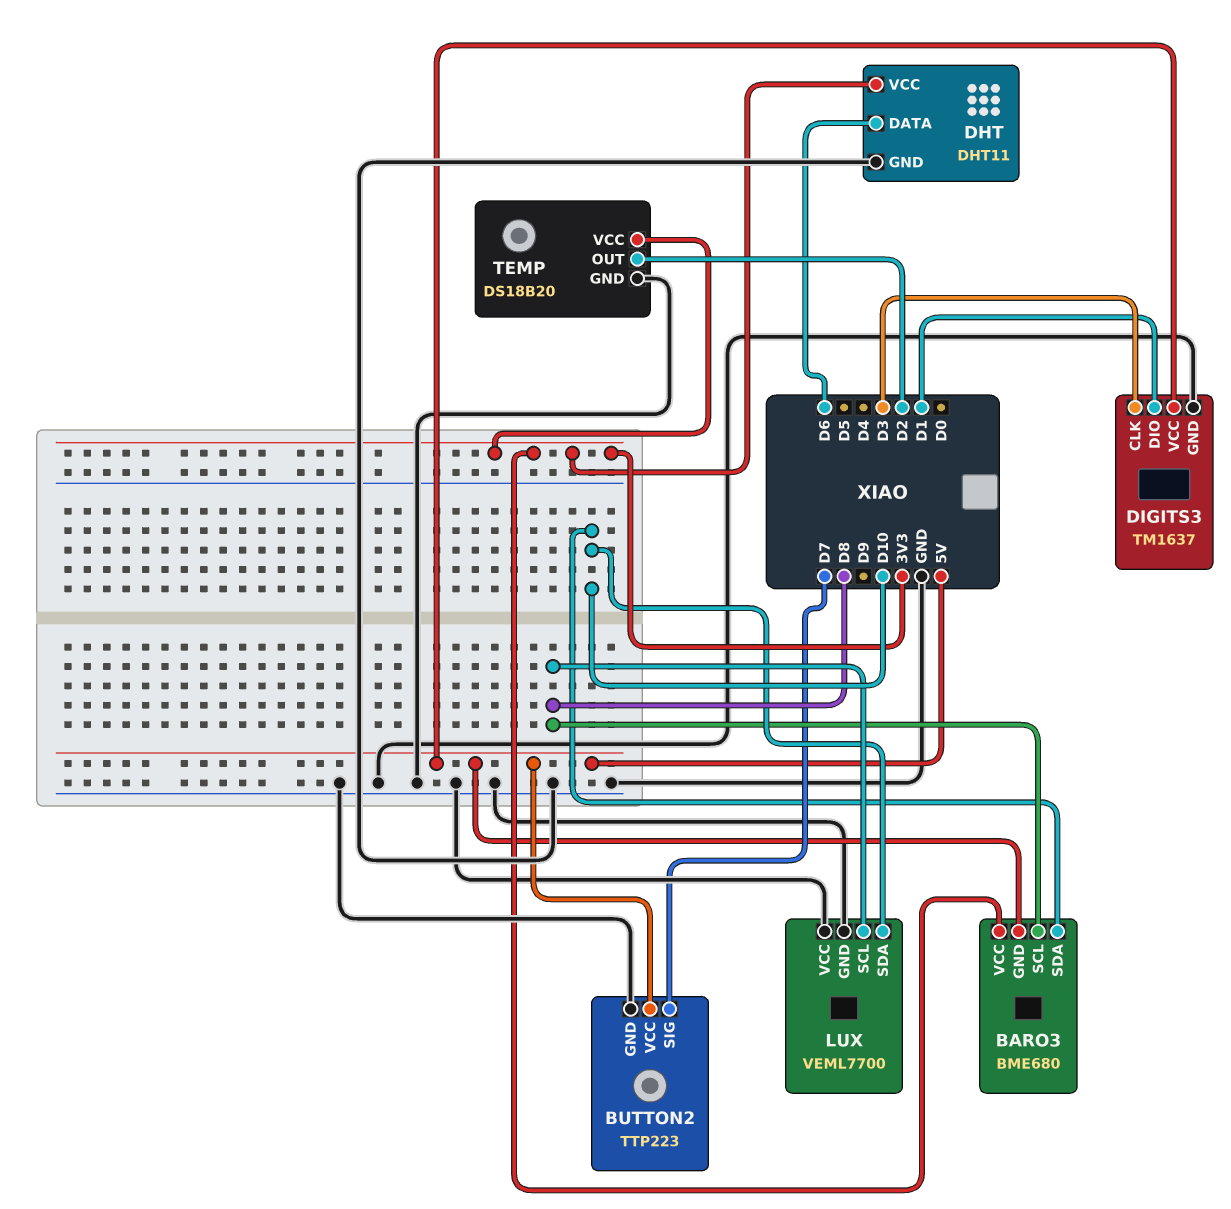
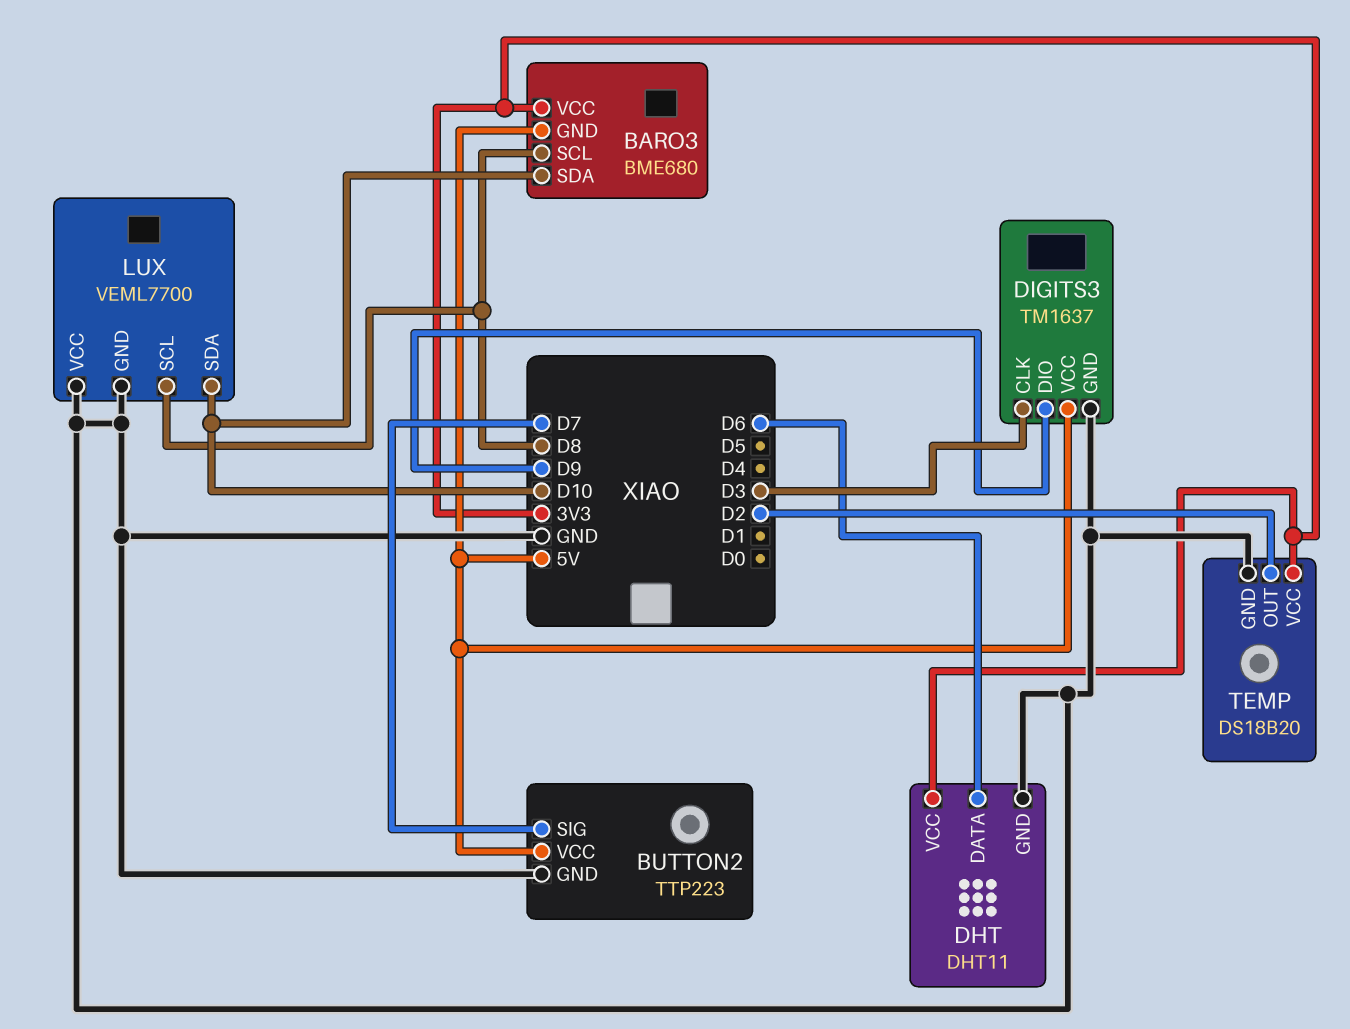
DIGITS3 pin DIO: D1 -> D9

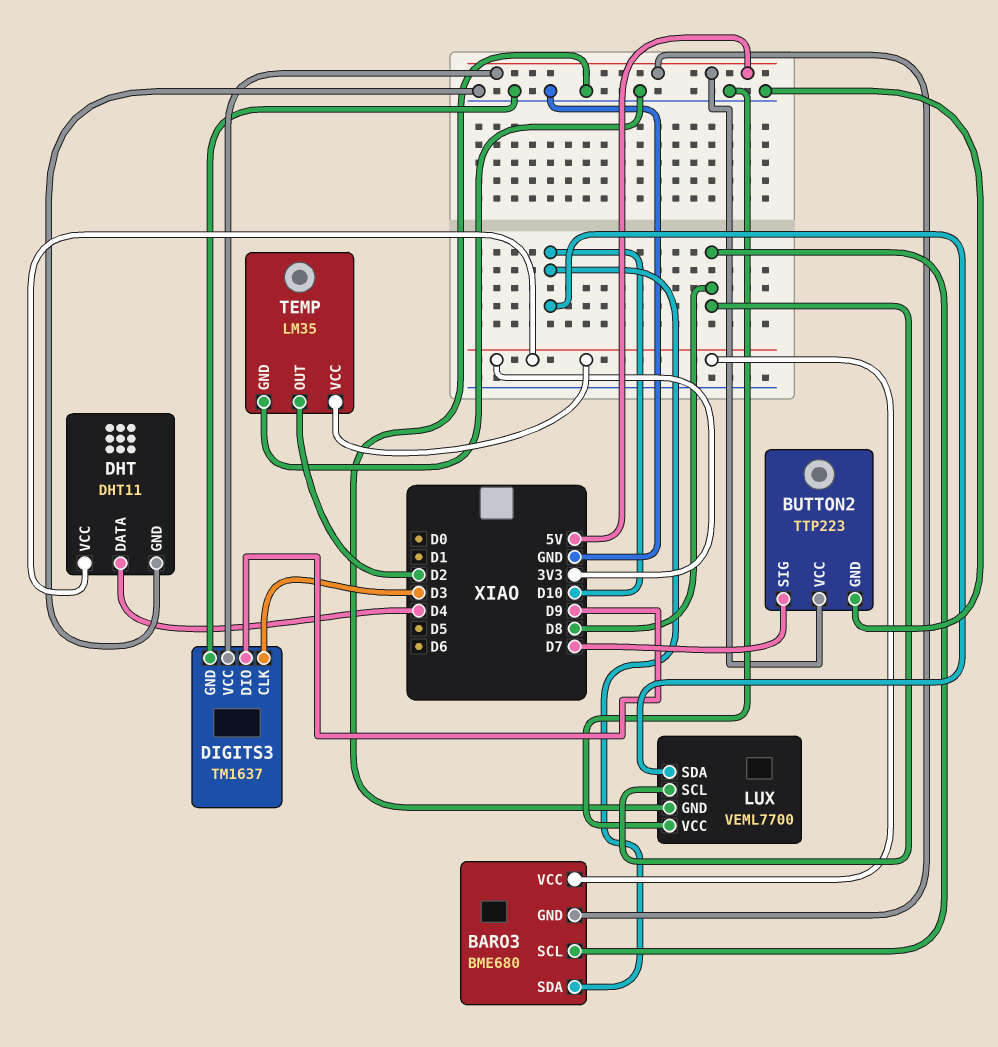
DHT pin DATA: D6 -> D4
TEMP: DS18B20 -> LM35

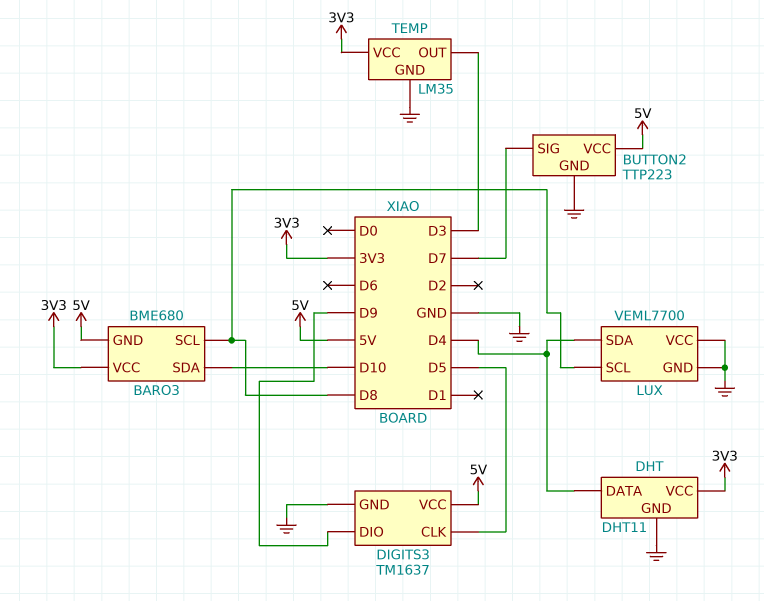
DIGITS3 pin CLK: D3 -> D5
LUX pin SDA: D10 -> D4
TEMP pin OUT: D2 -> D3

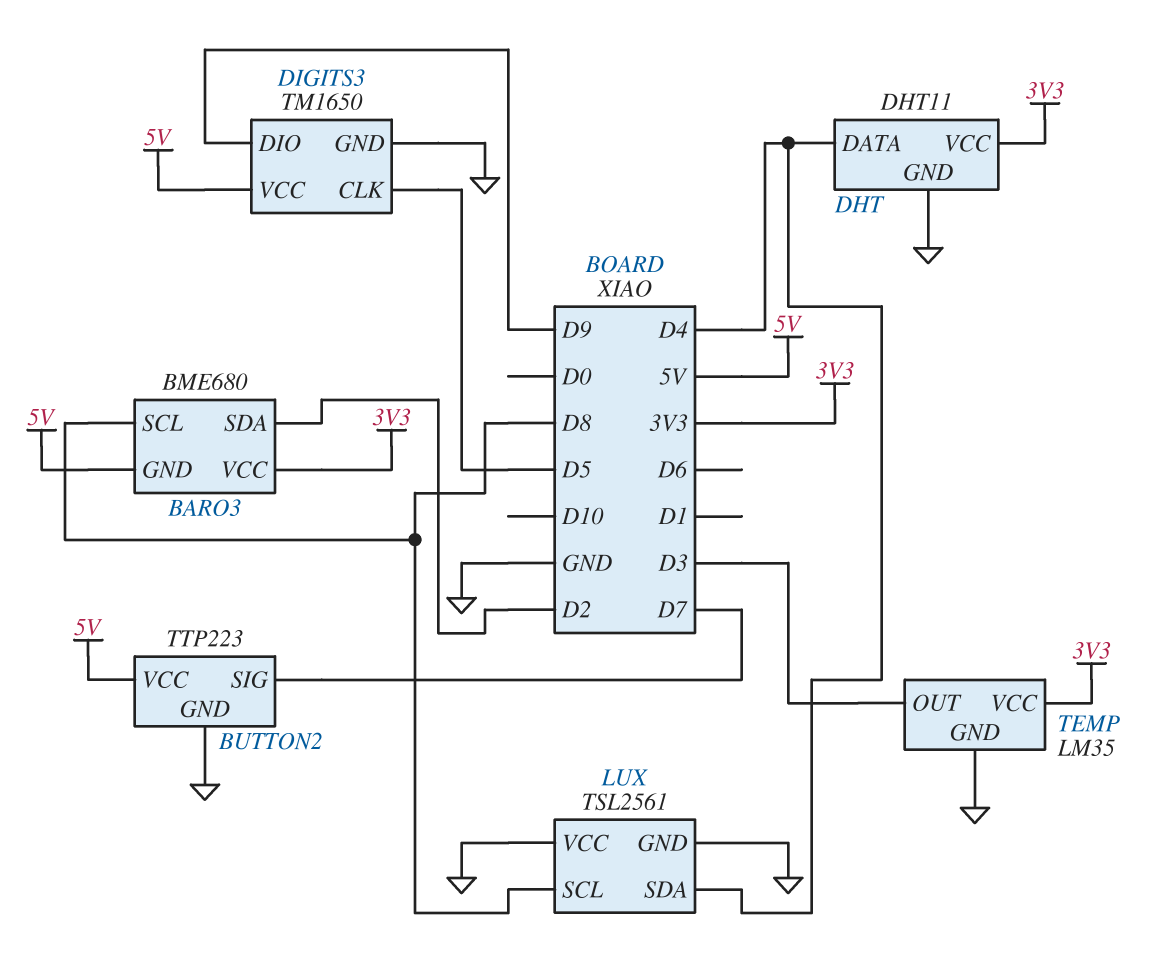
BARO3 pin SDA: D10 -> D2
DIGITS3: TM1637 -> TM1650
LUX: VEML7700 -> TSL2561

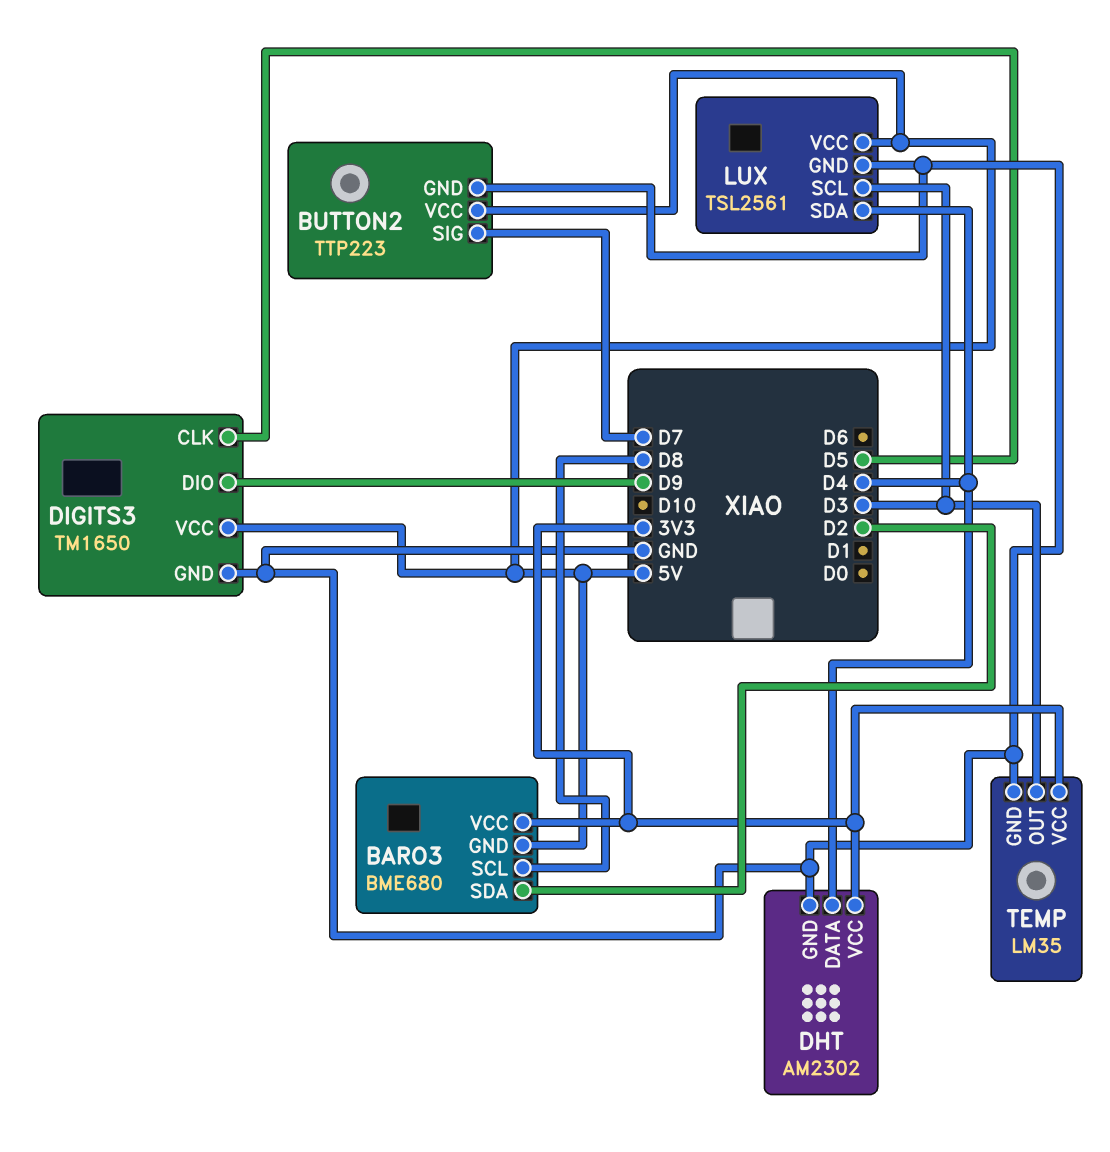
DHT: DHT11 -> AM2302
LUX pin SCL: D8 -> D3
LUX pin VCC: GND -> 5V

